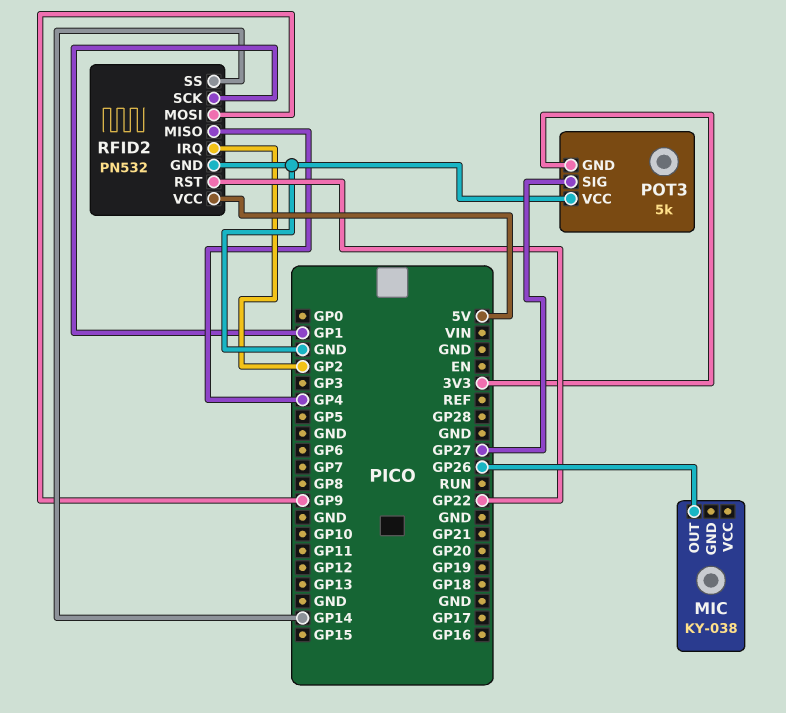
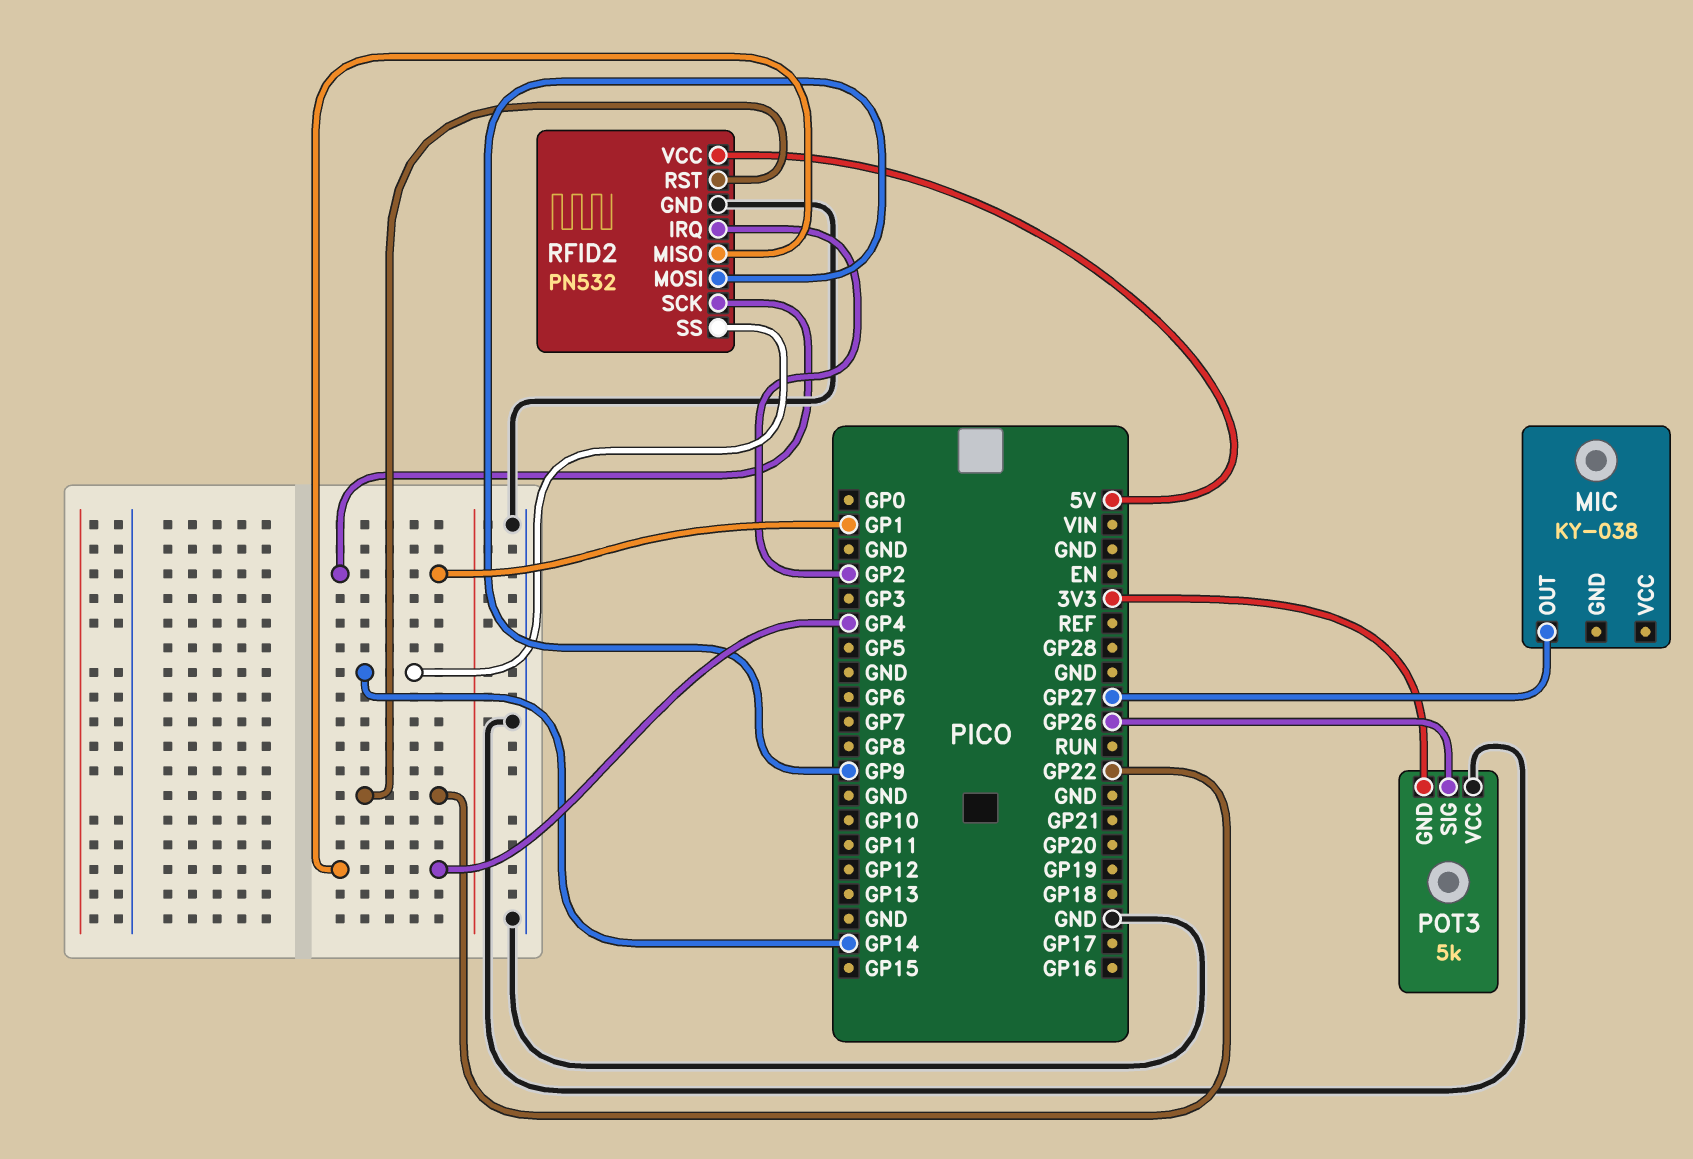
MIC pin OUT: GP26 -> GP27
POT3 pin SIG: GP27 -> GP26

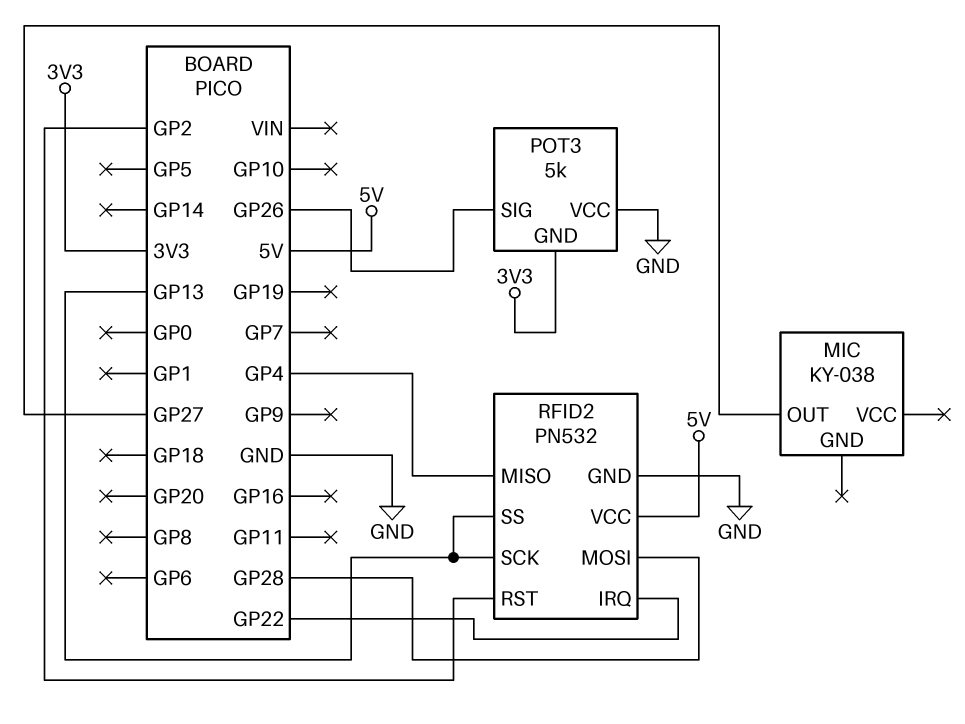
RFID2 pin IRQ: GP2 -> GP22
RFID2 pin MOSI: GP9 -> GP28
RFID2 pin RST: GP22 -> GP2
RFID2 pin SCK: GP1 -> GP13
RFID2 pin SS: GP14 -> GP13

